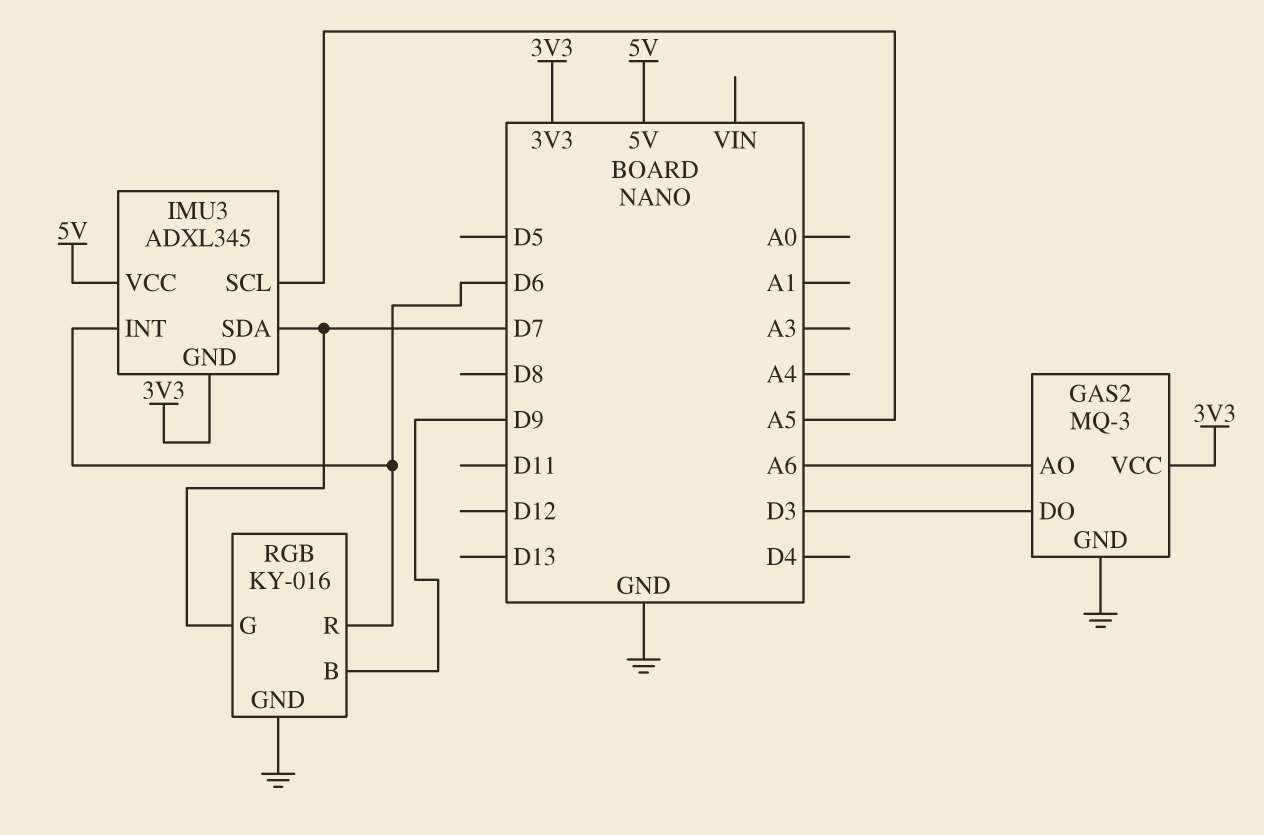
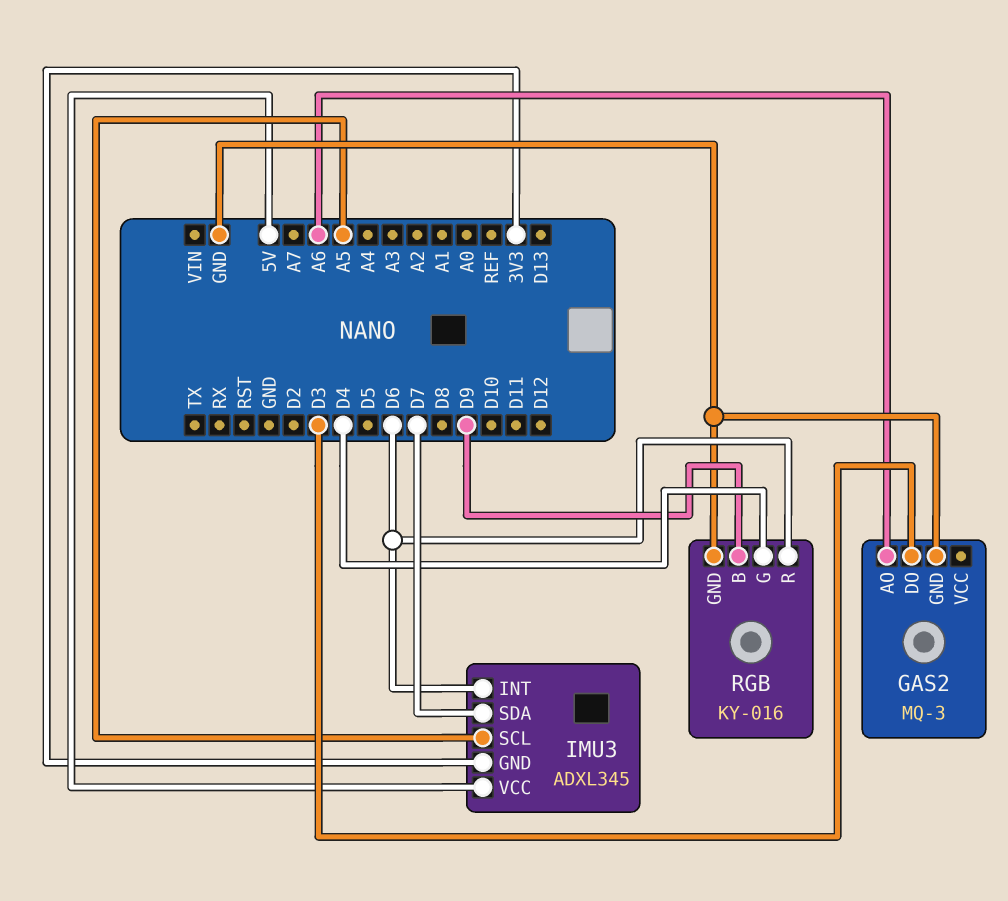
GAS2 pin VCC: 3V3 -> none
RGB pin G: D7 -> D4

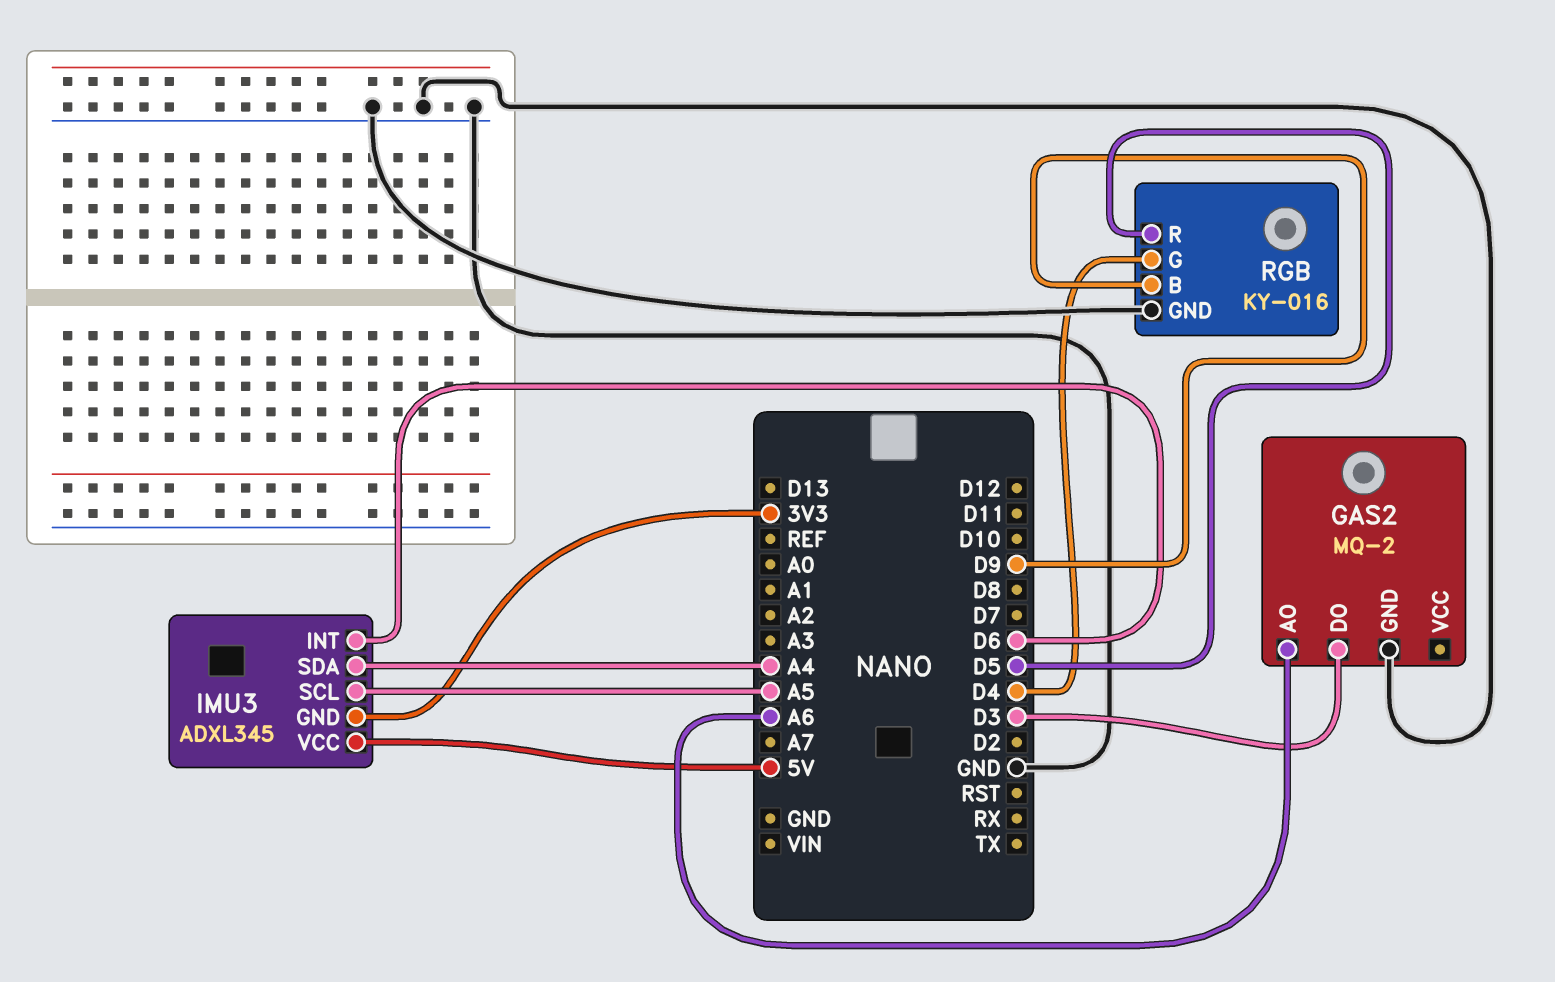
GAS2: MQ-3 -> MQ-2
IMU3 pin SDA: D7 -> A4
RGB pin R: D6 -> D5

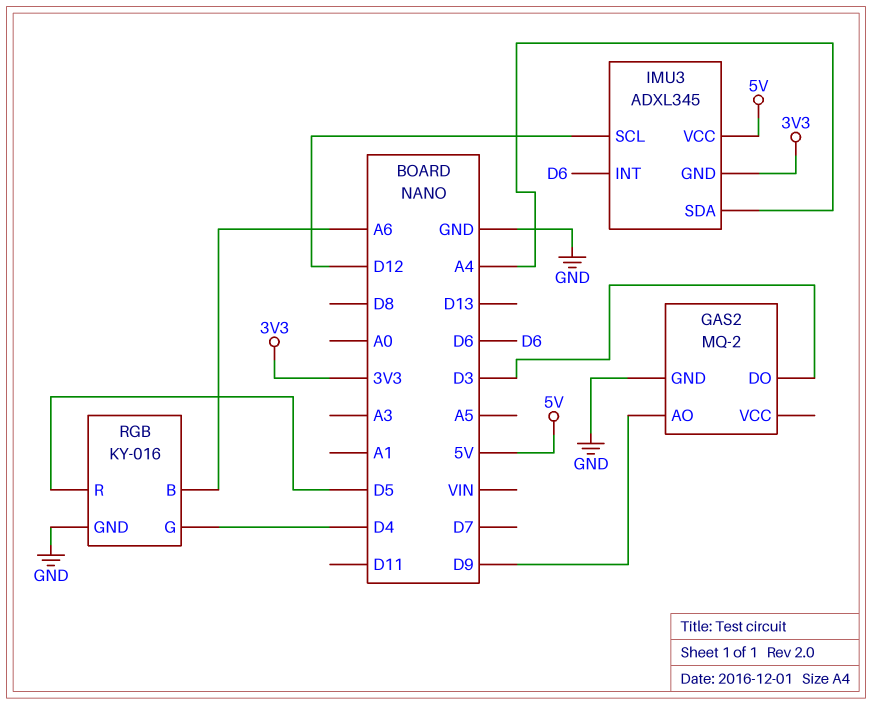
GAS2 pin AO: A6 -> D9
IMU3 pin SCL: A5 -> D12
RGB pin B: D9 -> A6

